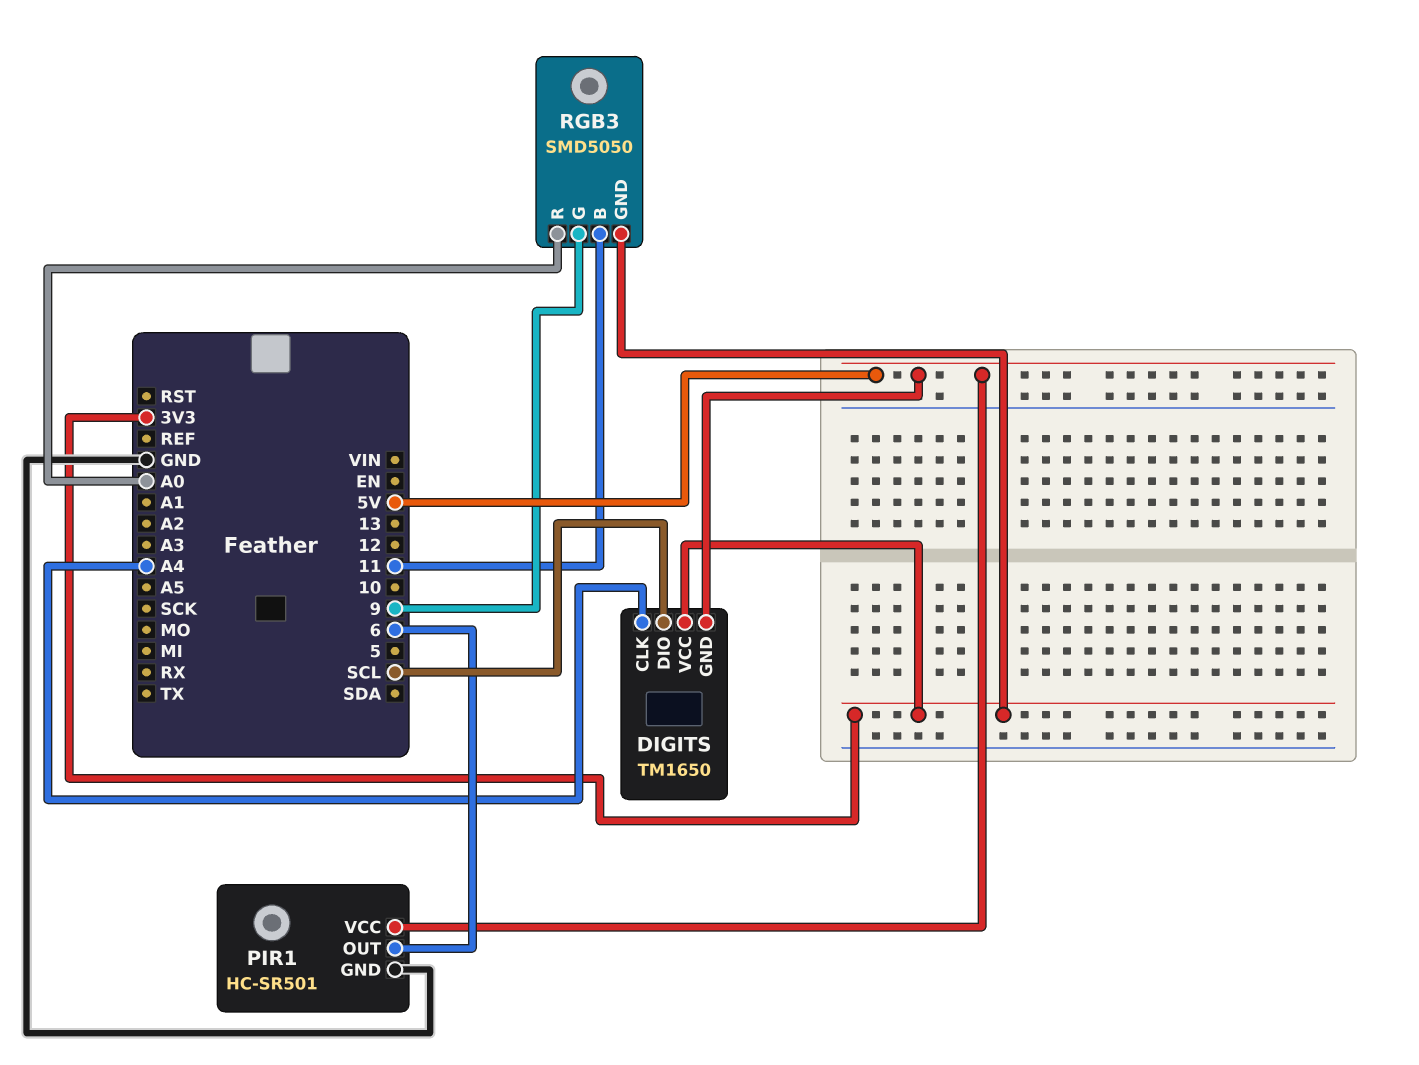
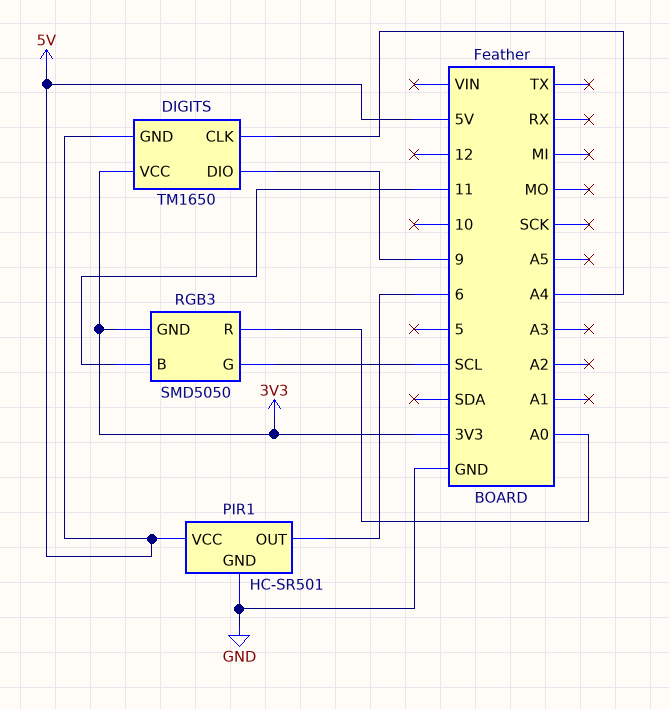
DIGITS pin DIO: SCL -> 9
RGB3 pin G: 9 -> SCL

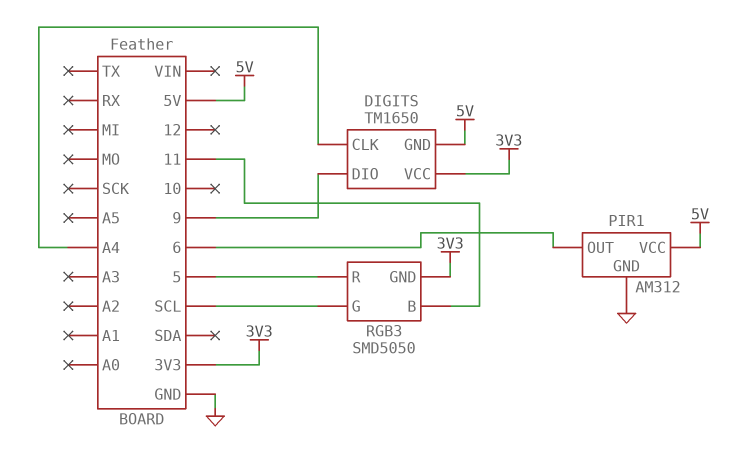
PIR1: HC-SR501 -> AM312
RGB3 pin R: A0 -> 5

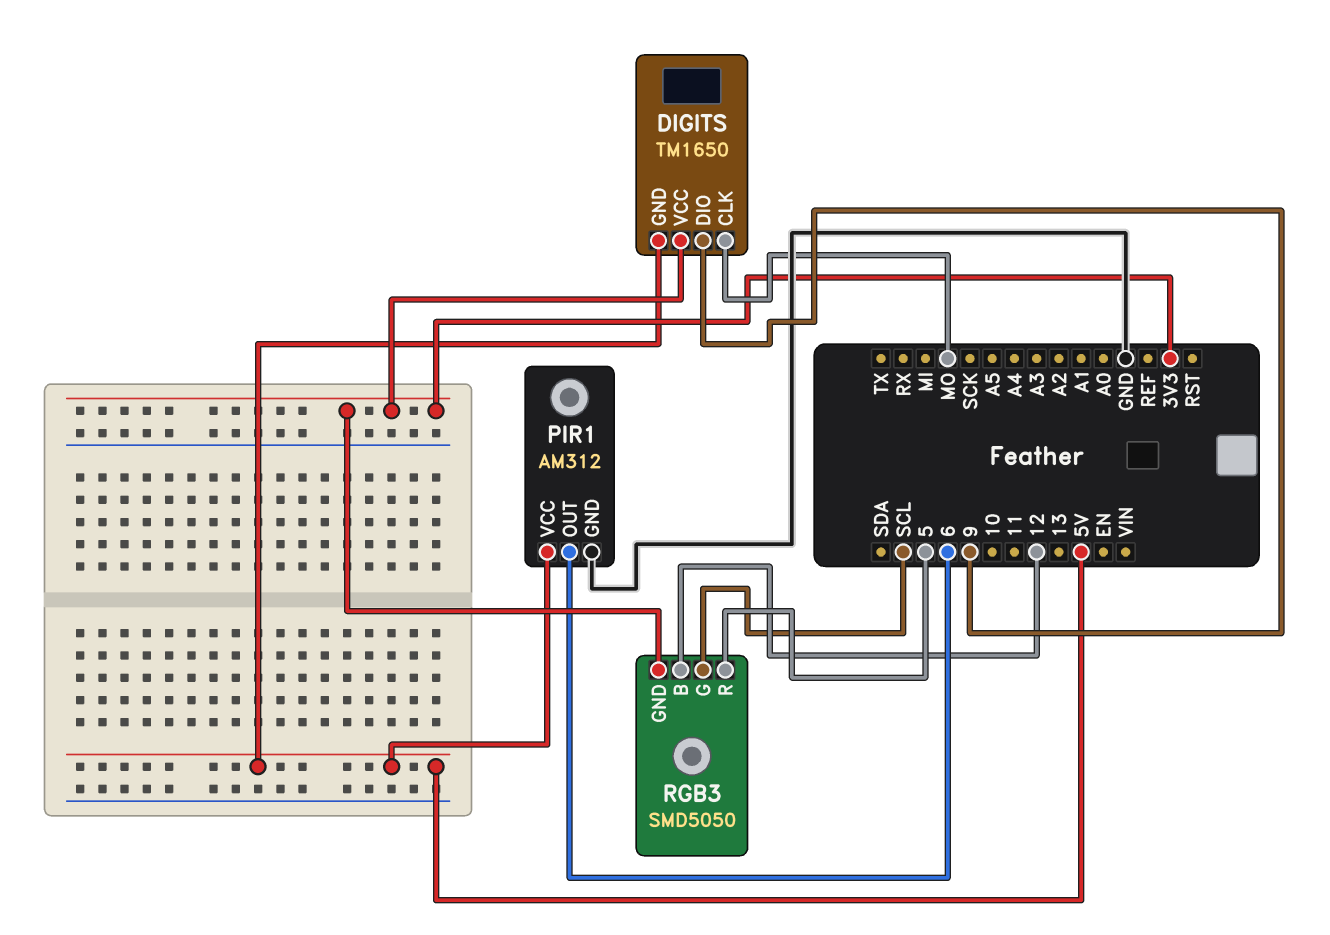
DIGITS pin CLK: A4 -> MO
RGB3 pin B: 11 -> 12

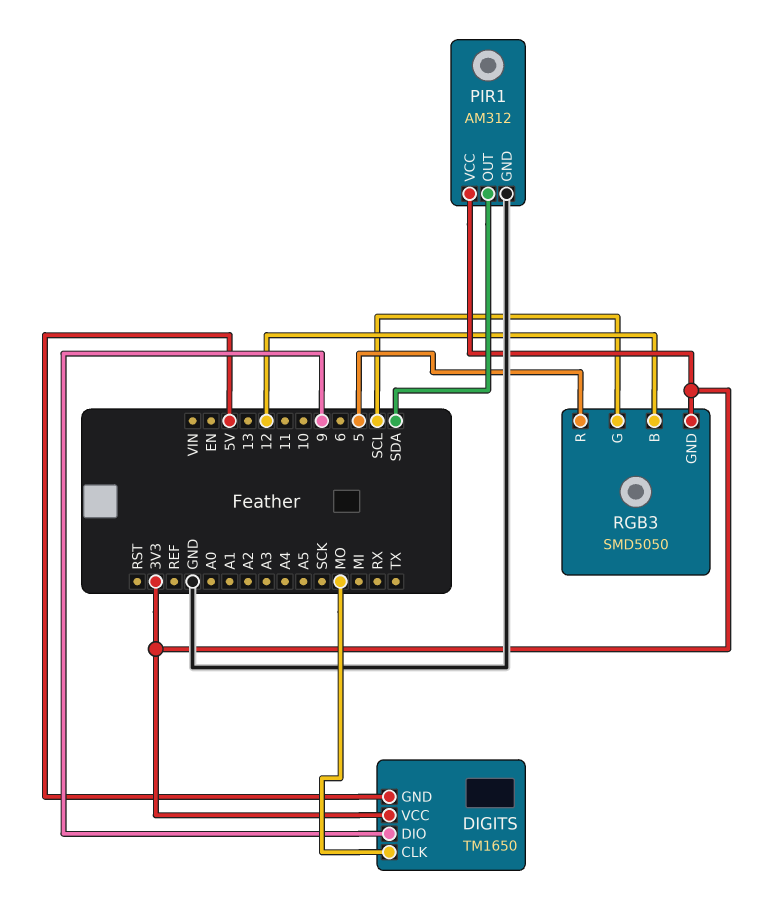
PIR1 pin OUT: 6 -> SDA
PIR1 pin VCC: 5V -> 3V3

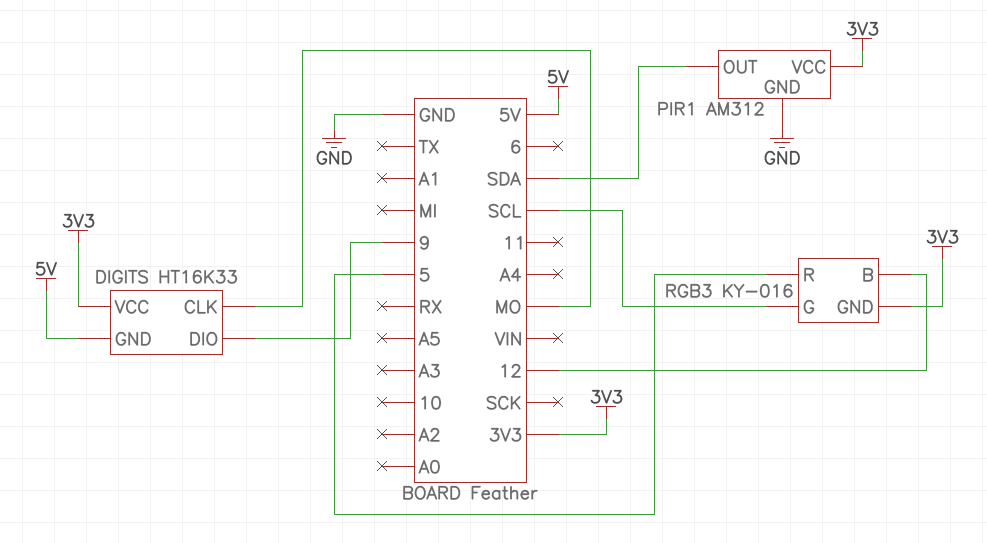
DIGITS: TM1650 -> HT16K33
RGB3: SMD5050 -> KY-016

